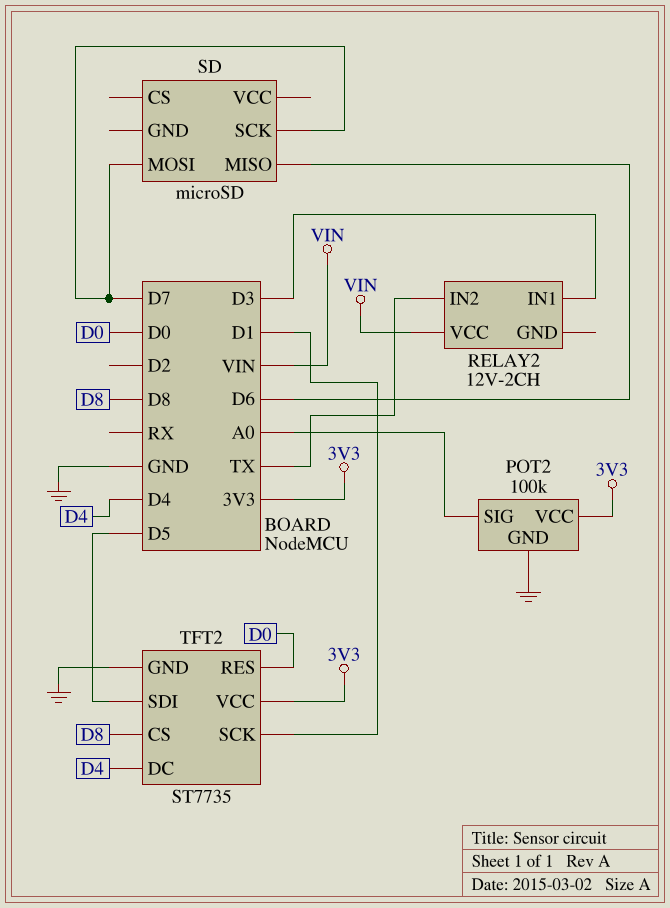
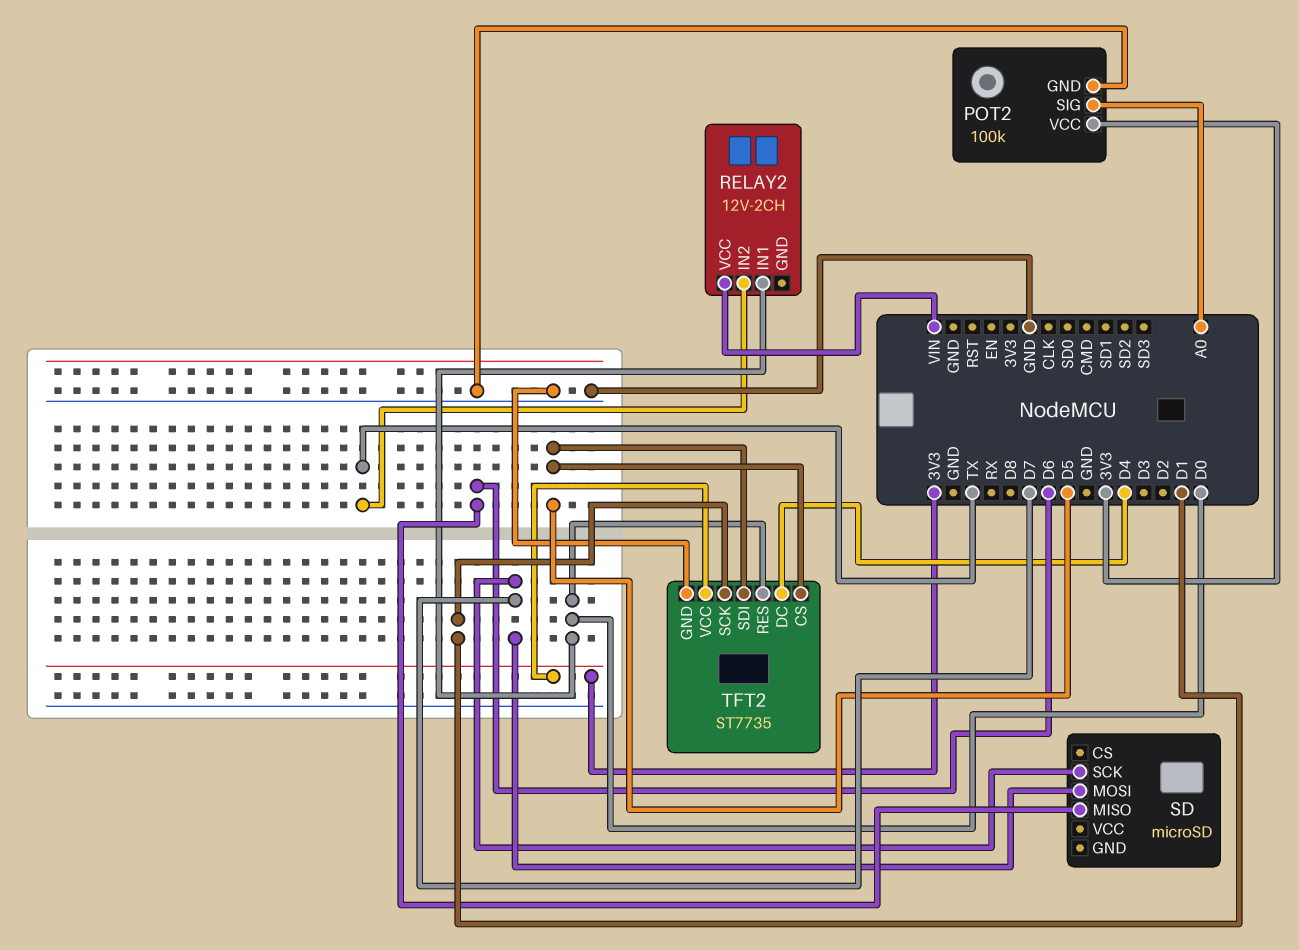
RELAY2 pin IN1: D3 -> D0
TFT2 pin CS: D8 -> D5

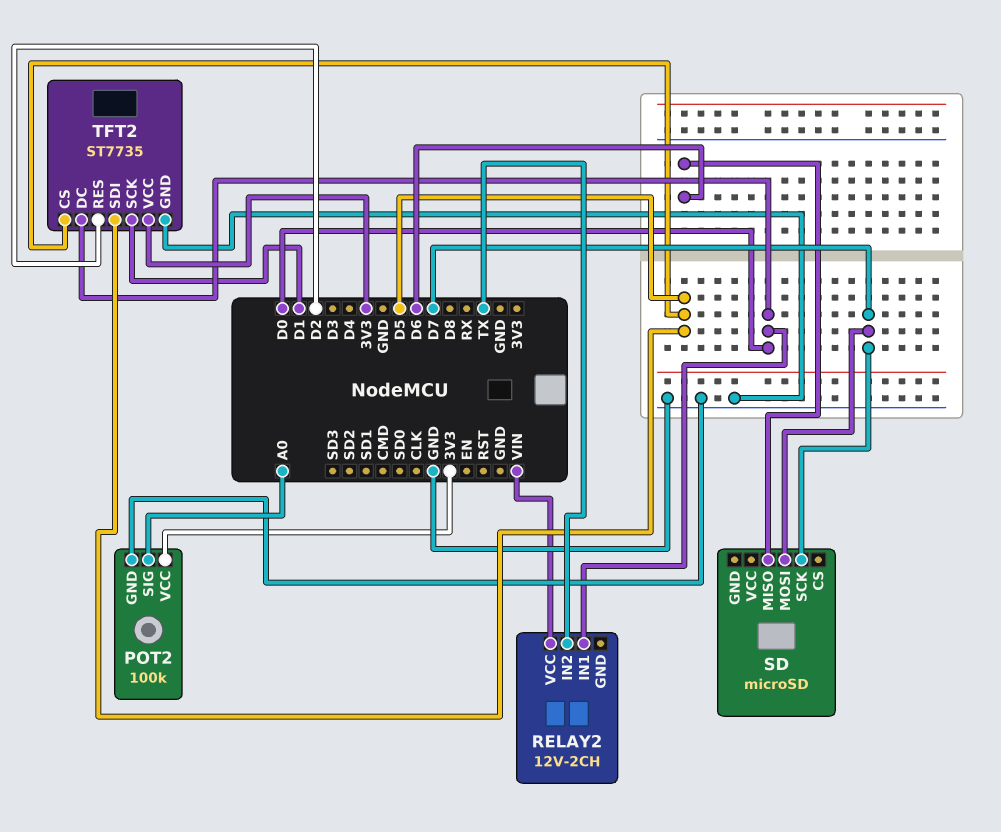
TFT2 pin DC: D4 -> D0
TFT2 pin RES: D0 -> D2

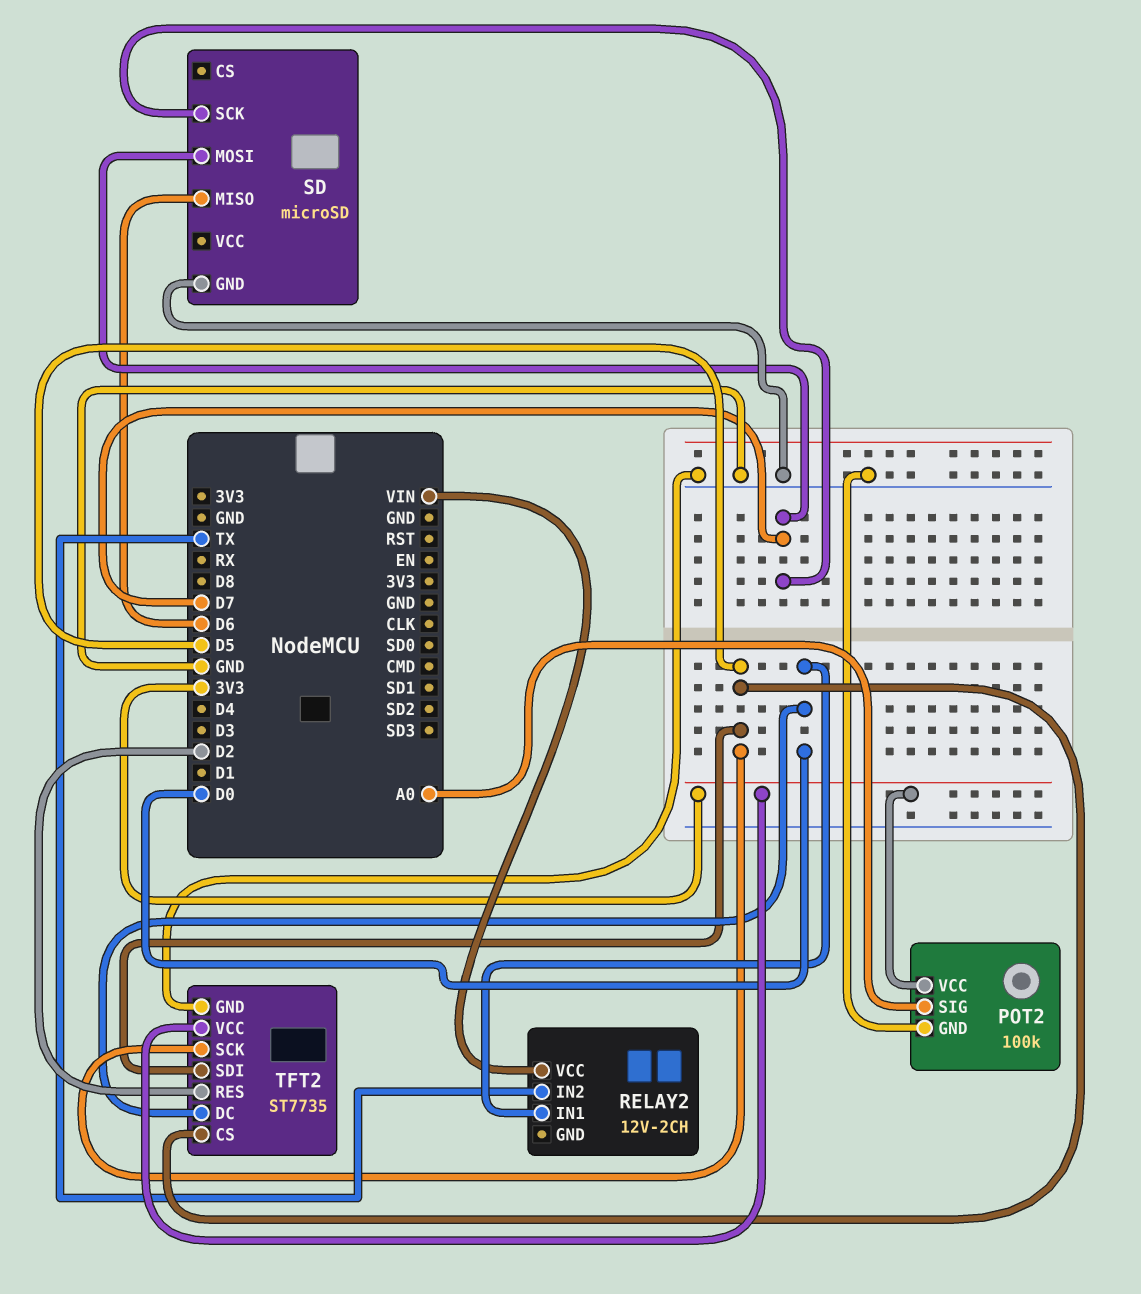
SD pin GND: none -> GND
TFT2 pin SCK: D1 -> D5

